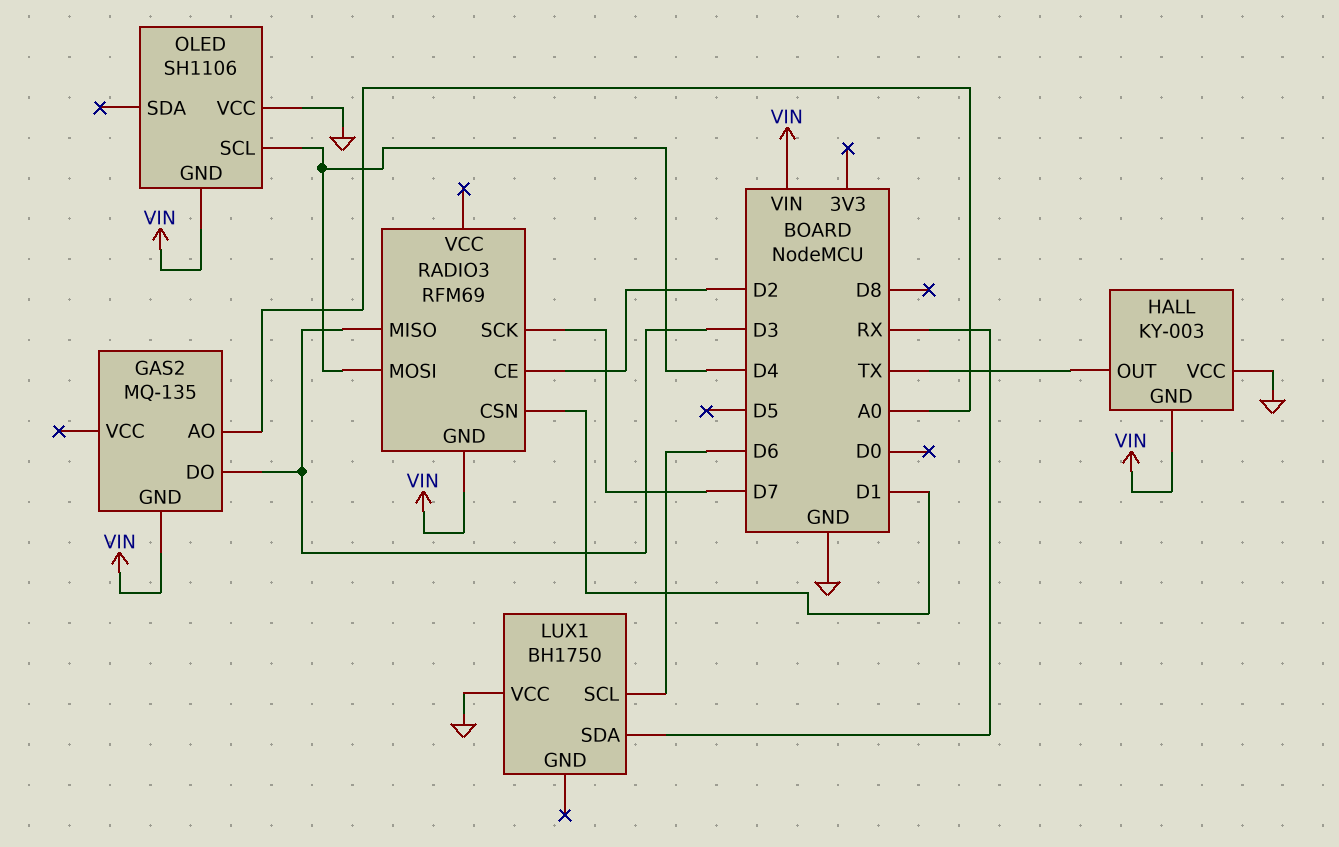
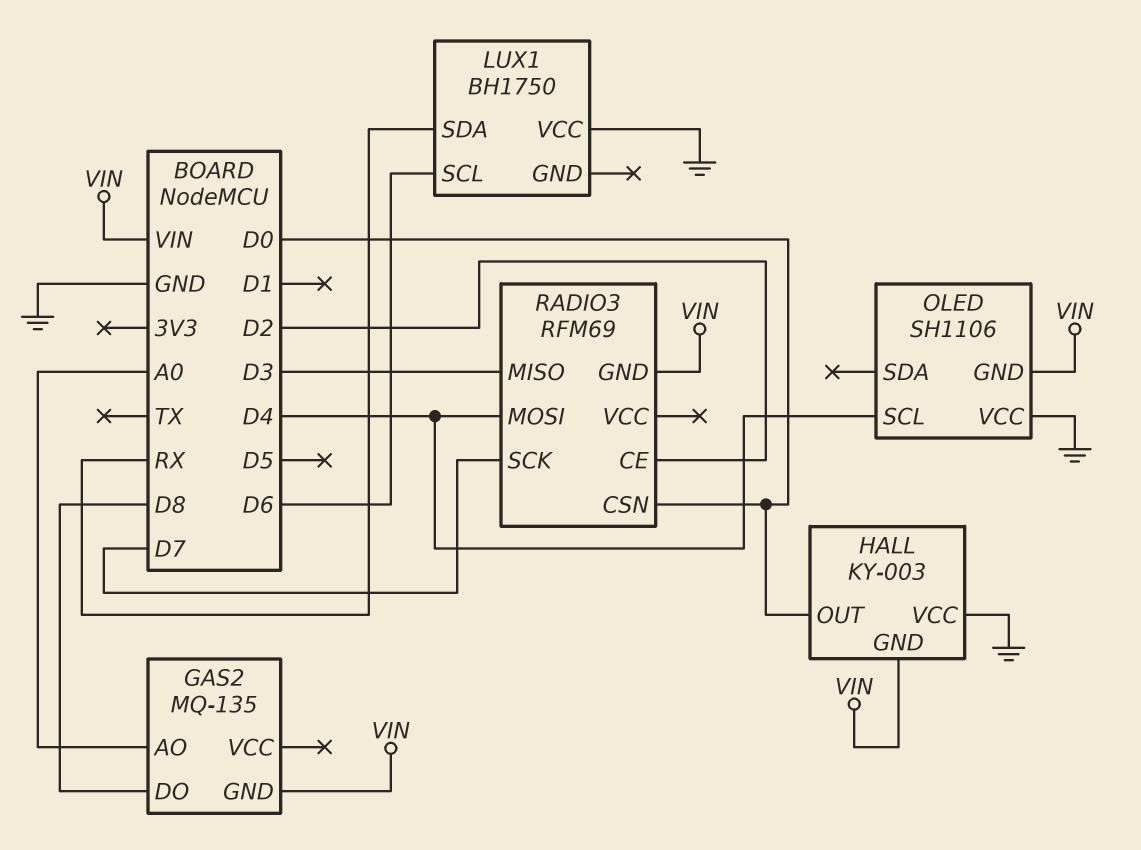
GAS2 pin DO: D3 -> D8
HALL pin OUT: TX -> D0
RADIO3 pin CSN: D1 -> D0

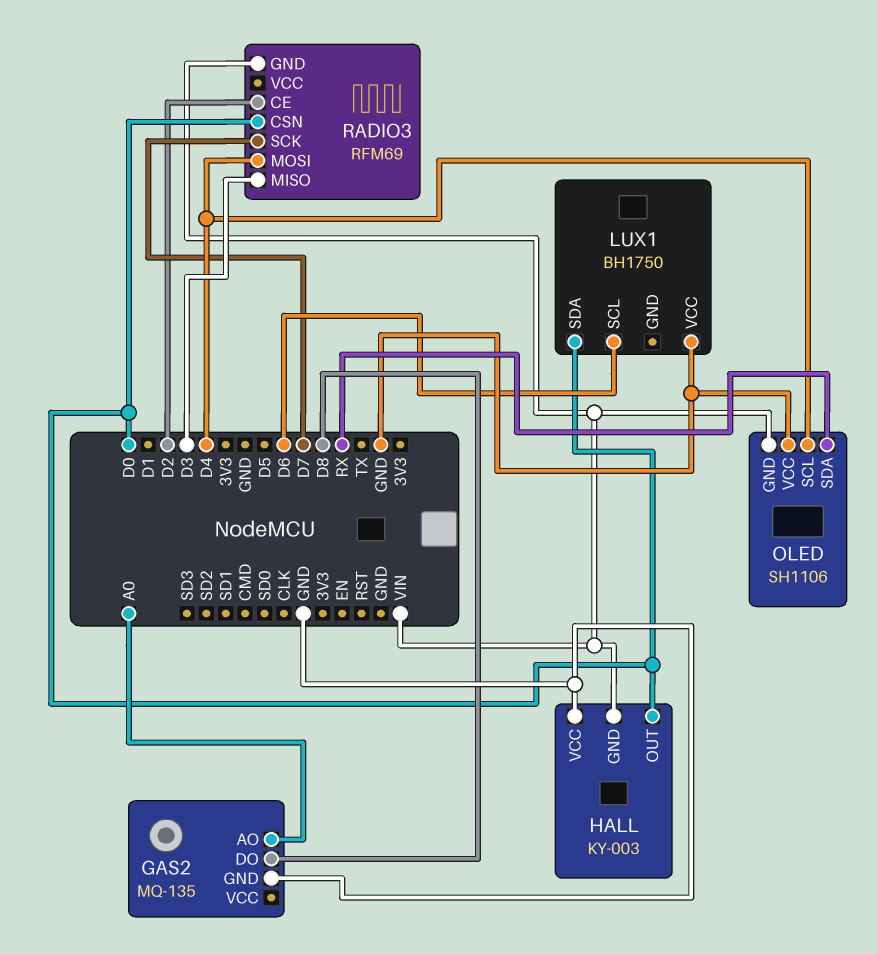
GAS2 pin GND: VIN -> GND
LUX1 pin SDA: RX -> D0
OLED pin SDA: none -> RX

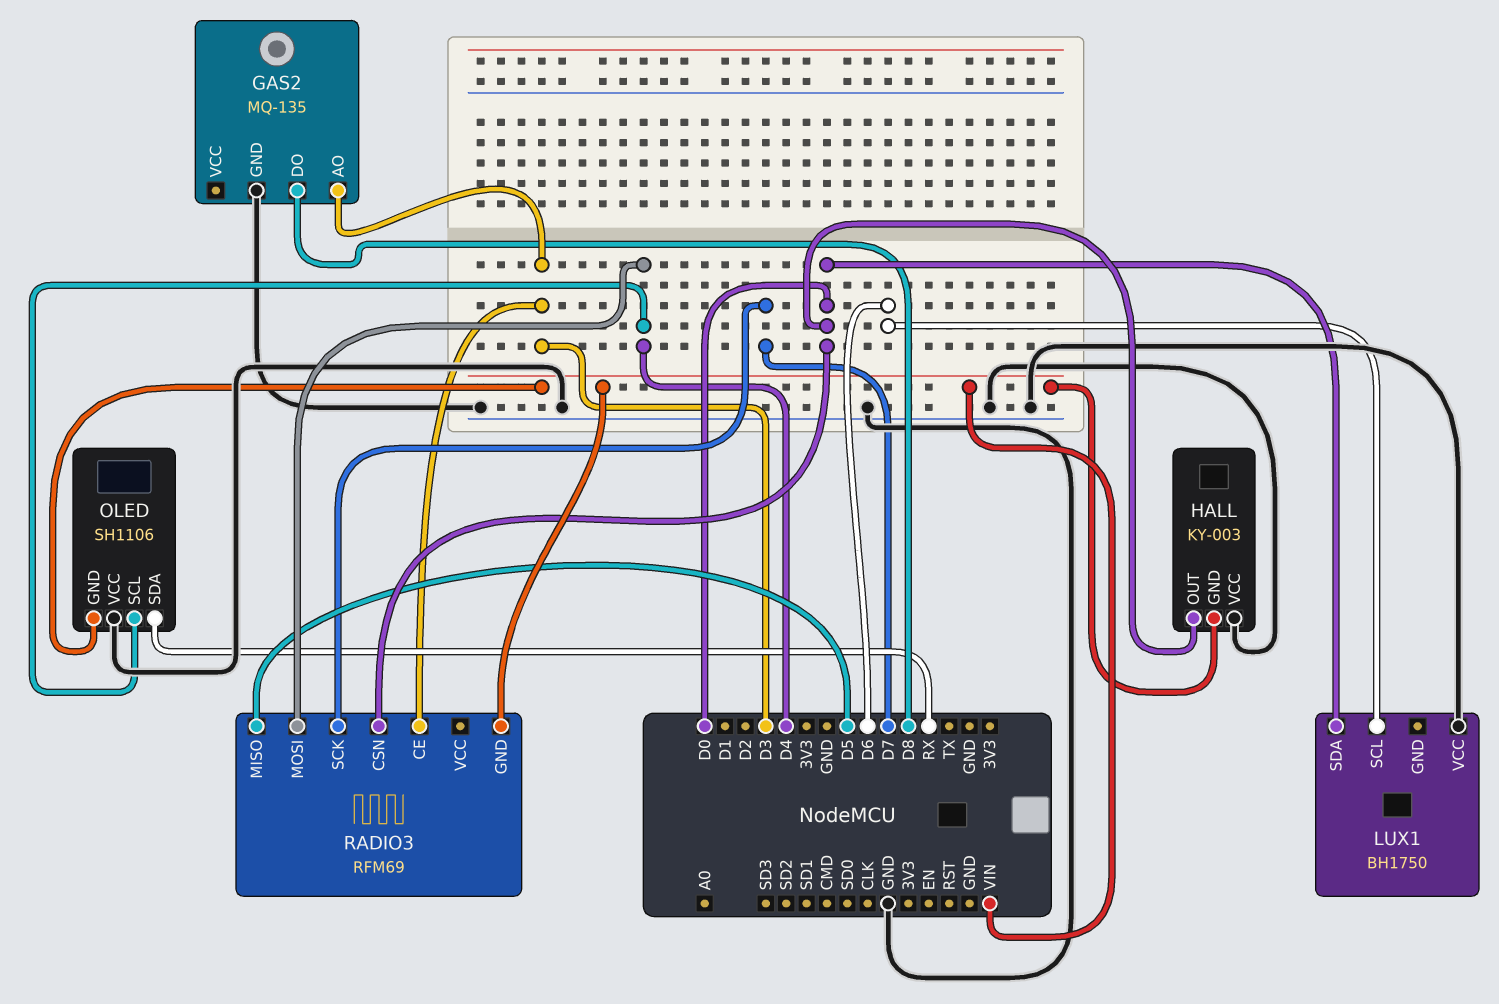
GAS2 pin AO: A0 -> D3
RADIO3 pin CE: D2 -> D3
RADIO3 pin MISO: D3 -> D5

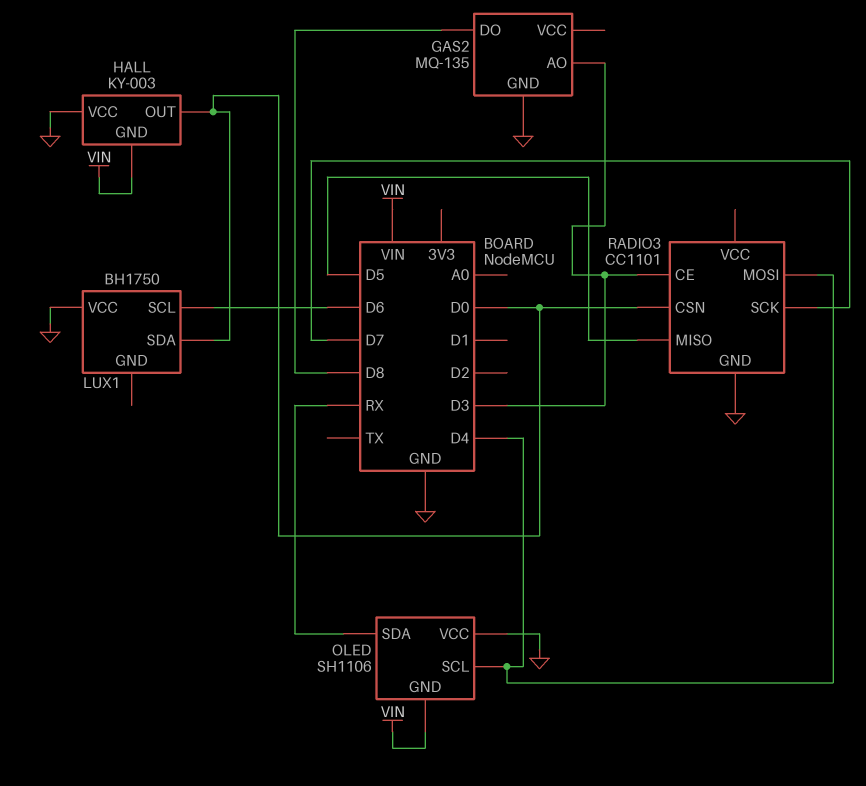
RADIO3: RFM69 -> CC1101
RADIO3 pin GND: VIN -> GND

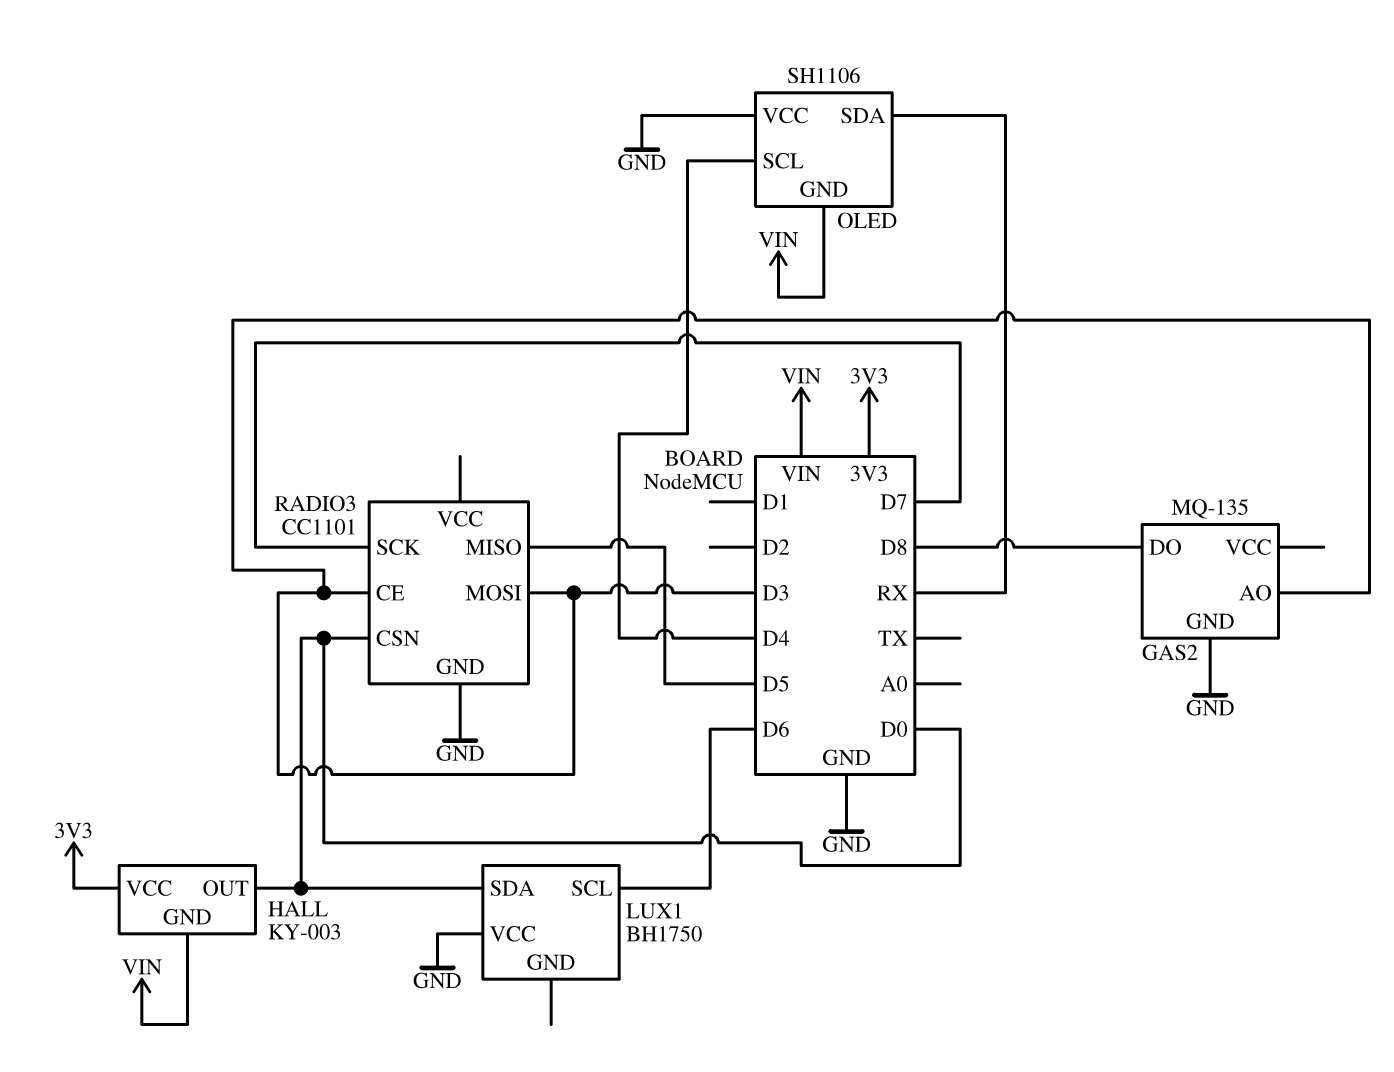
HALL pin VCC: GND -> 3V3
RADIO3 pin MOSI: D4 -> D3

